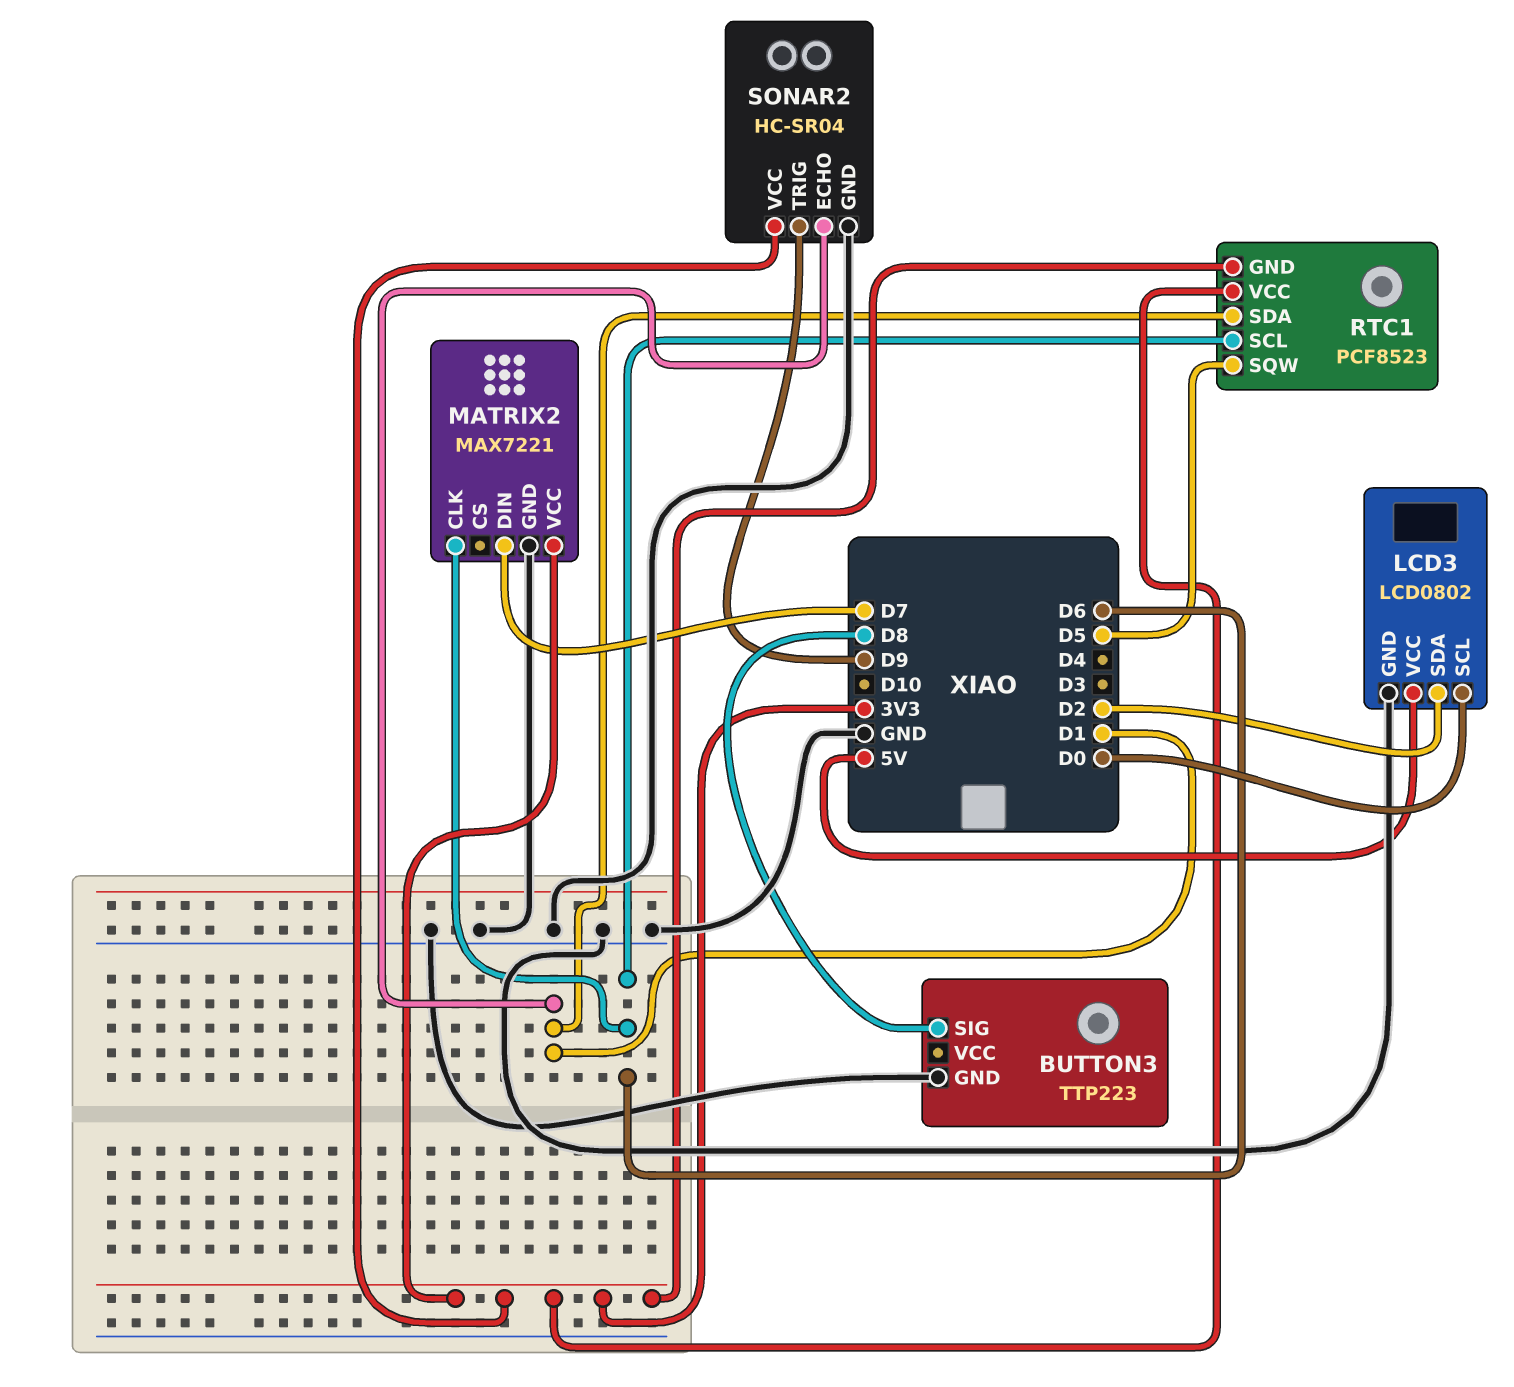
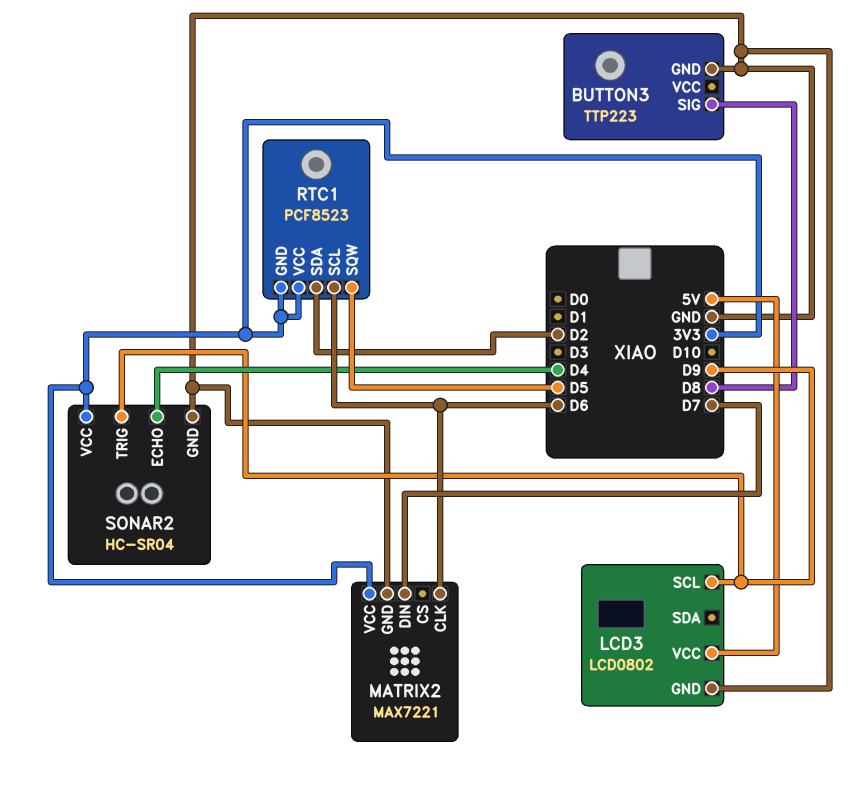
LCD3 pin SCL: D0 -> D9
LCD3 pin SDA: D2 -> none
RTC1 pin SDA: D1 -> D2
SONAR2 pin ECHO: D1 -> D4

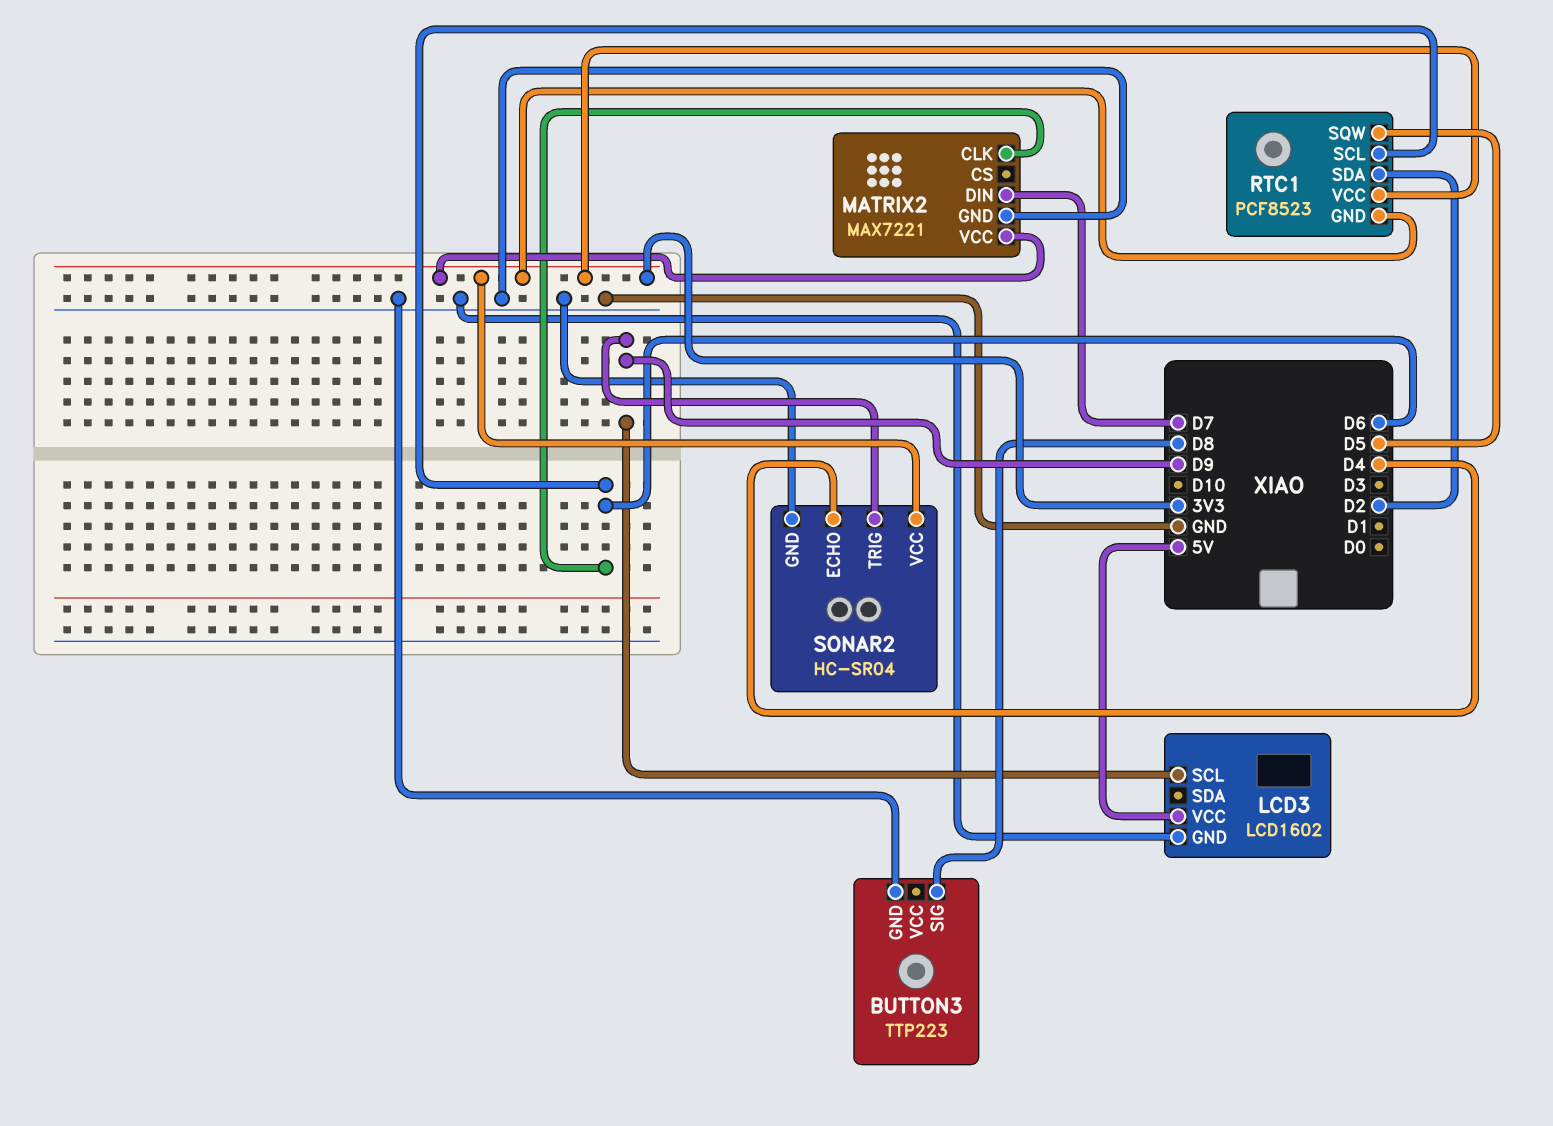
LCD3: LCD0802 -> LCD1602

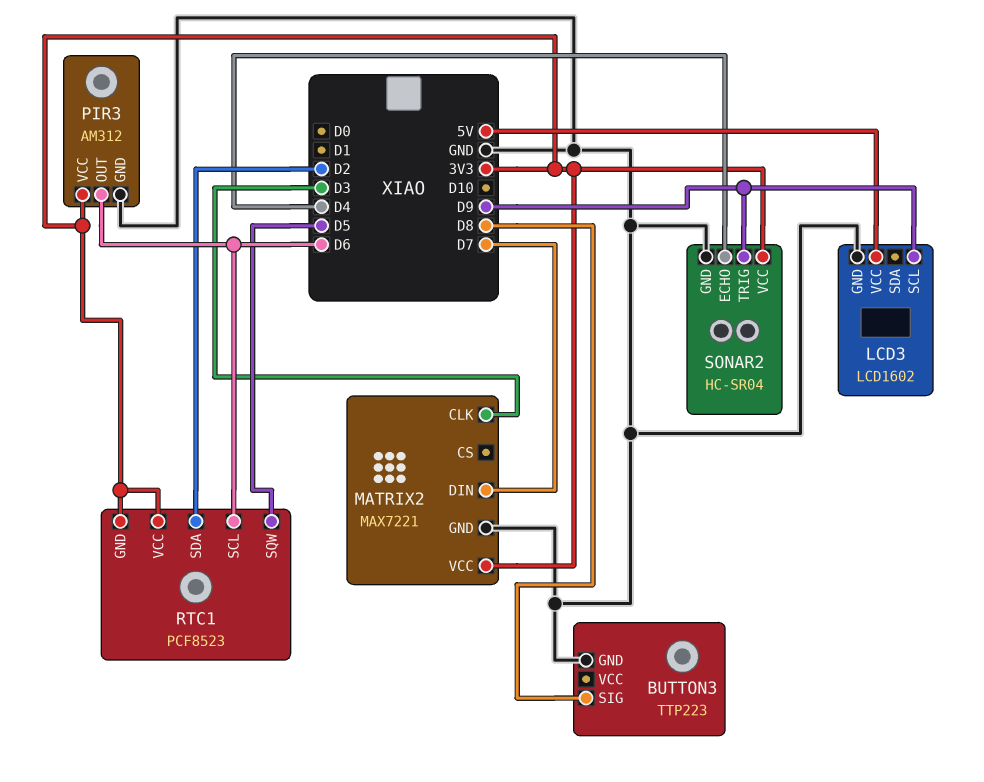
MATRIX2 pin CLK: D6 -> D3
PIR3: none -> AM312
PIR3 pin GND: none -> GND
PIR3 pin OUT: none -> D6
PIR3 pin VCC: none -> 3V3

